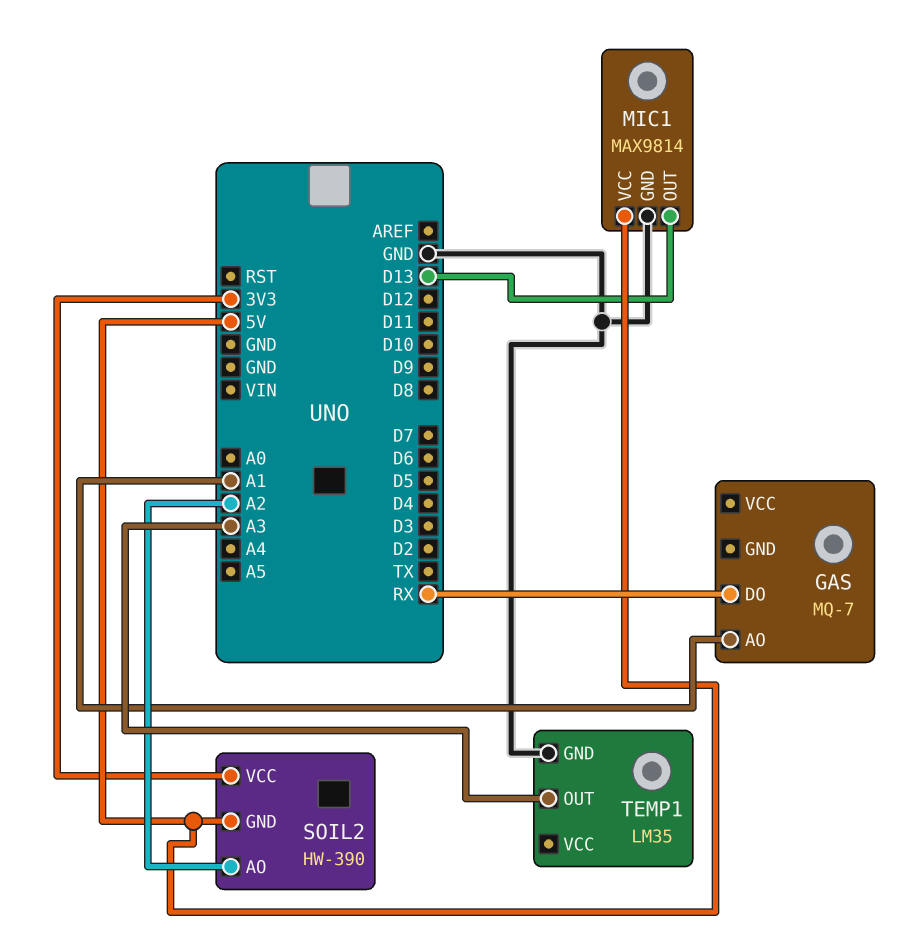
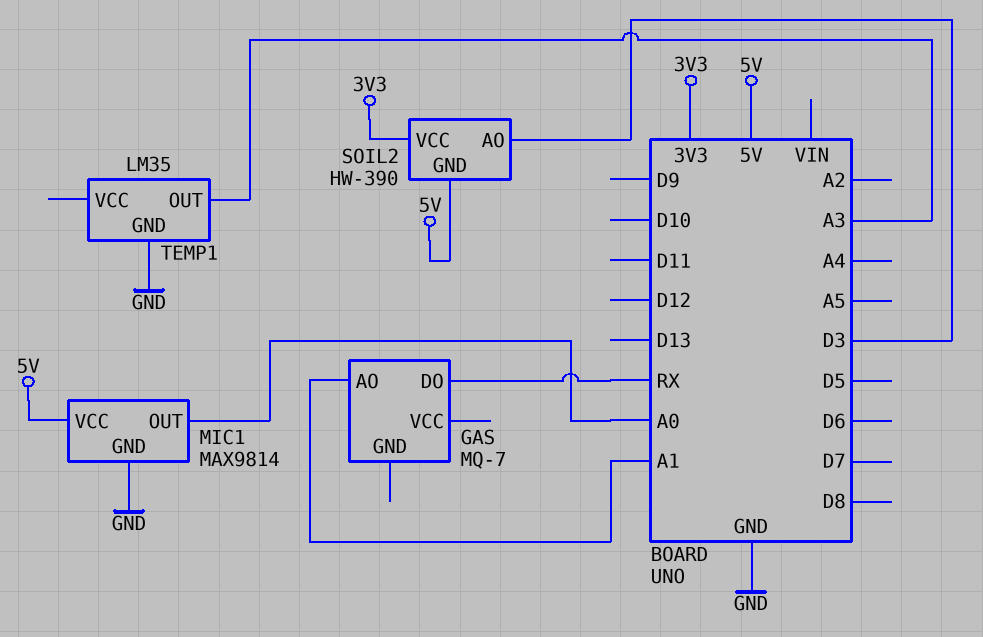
MIC1 pin OUT: D13 -> A0
SOIL2 pin AO: A2 -> D3

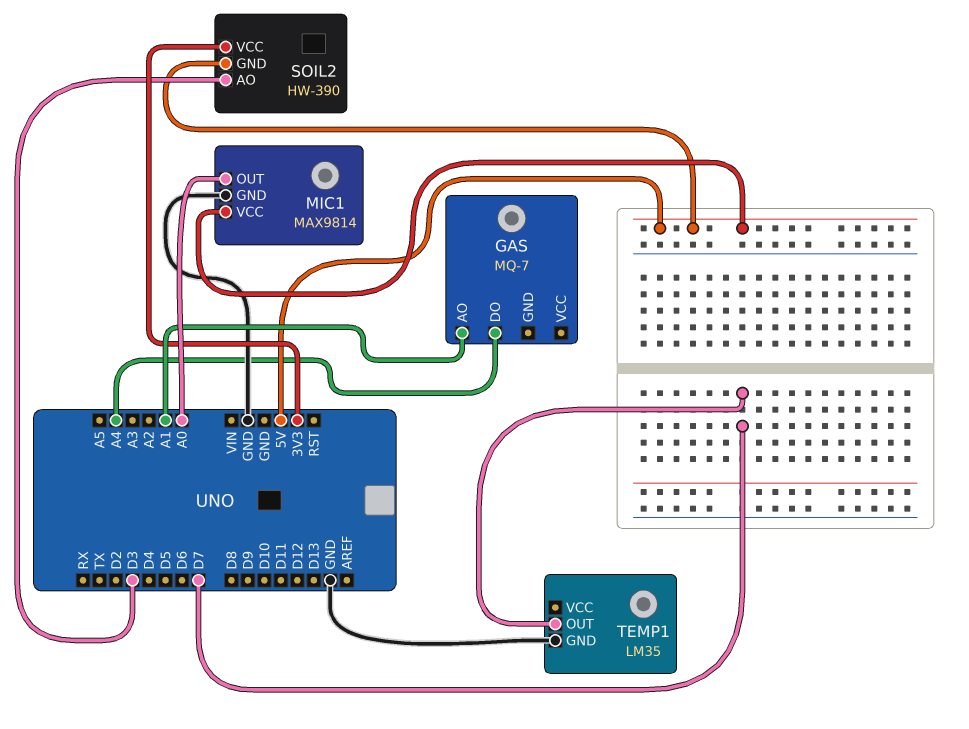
GAS pin DO: RX -> A4
TEMP1 pin OUT: A3 -> D7

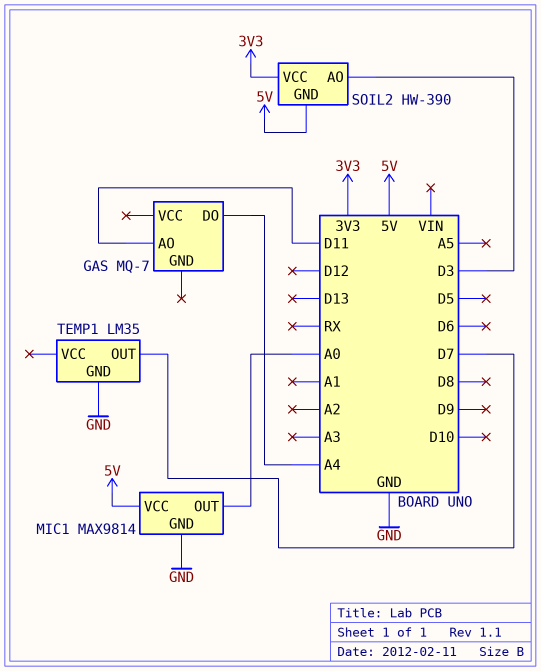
GAS pin AO: A1 -> D11

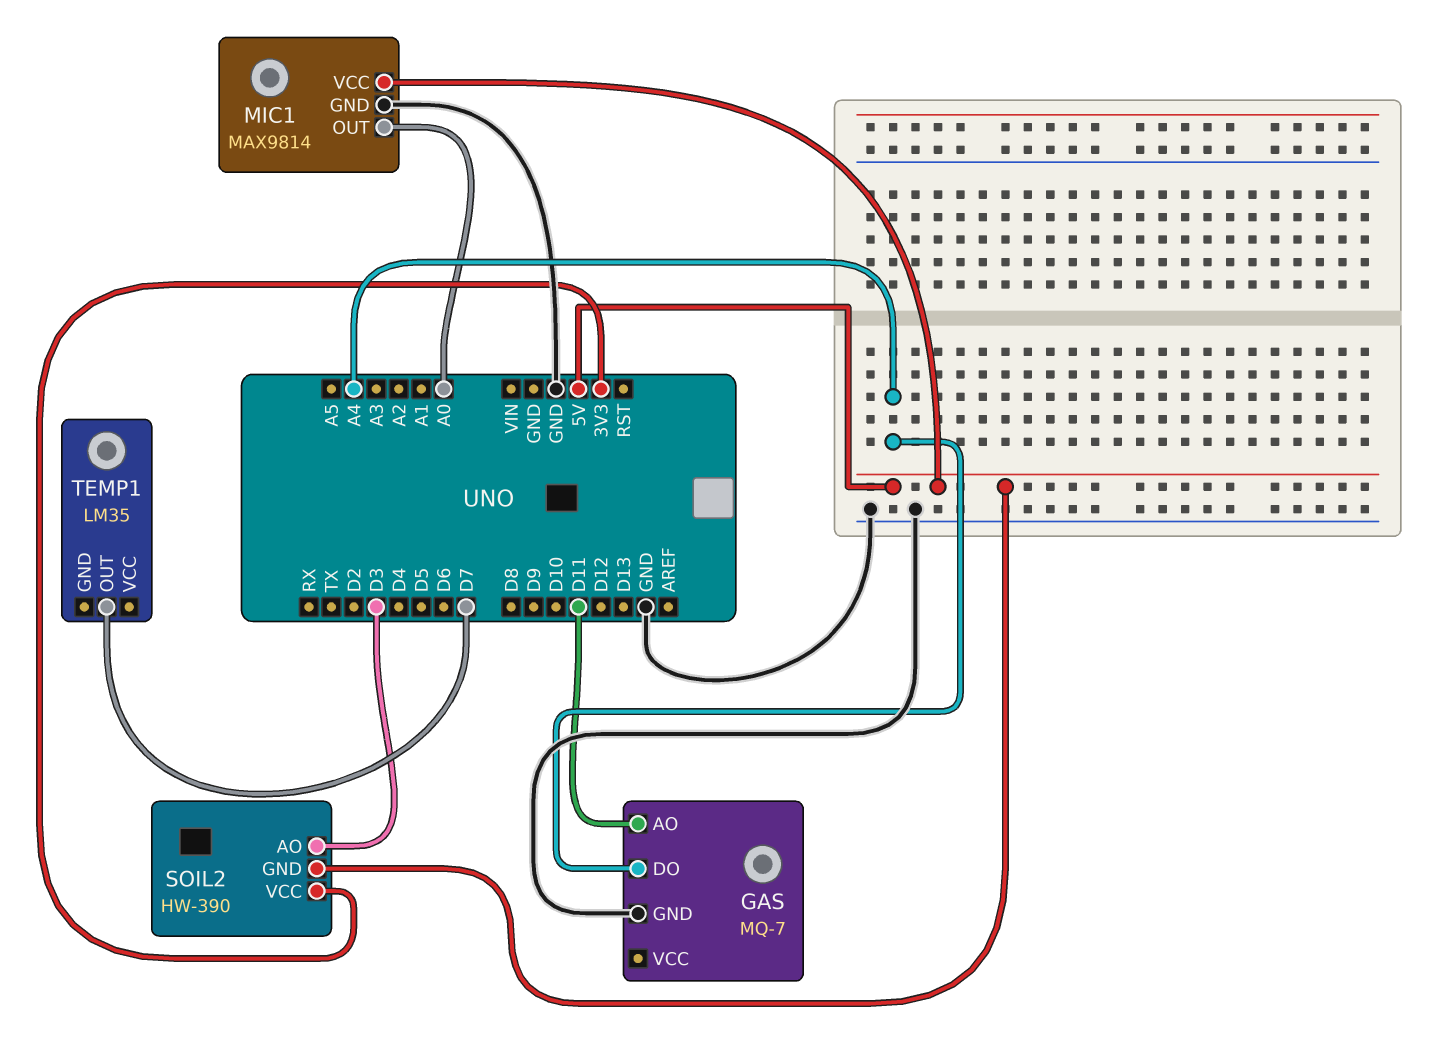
GAS pin GND: none -> GND
TEMP1 pin GND: GND -> none

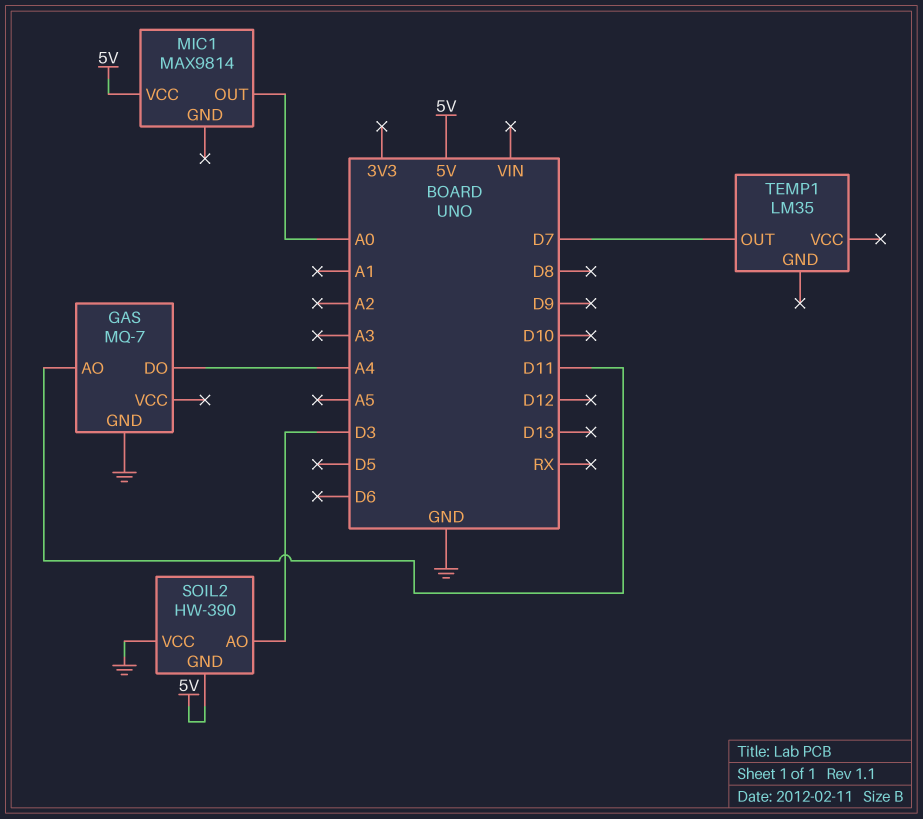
MIC1 pin GND: GND -> none
SOIL2 pin VCC: 3V3 -> GND

